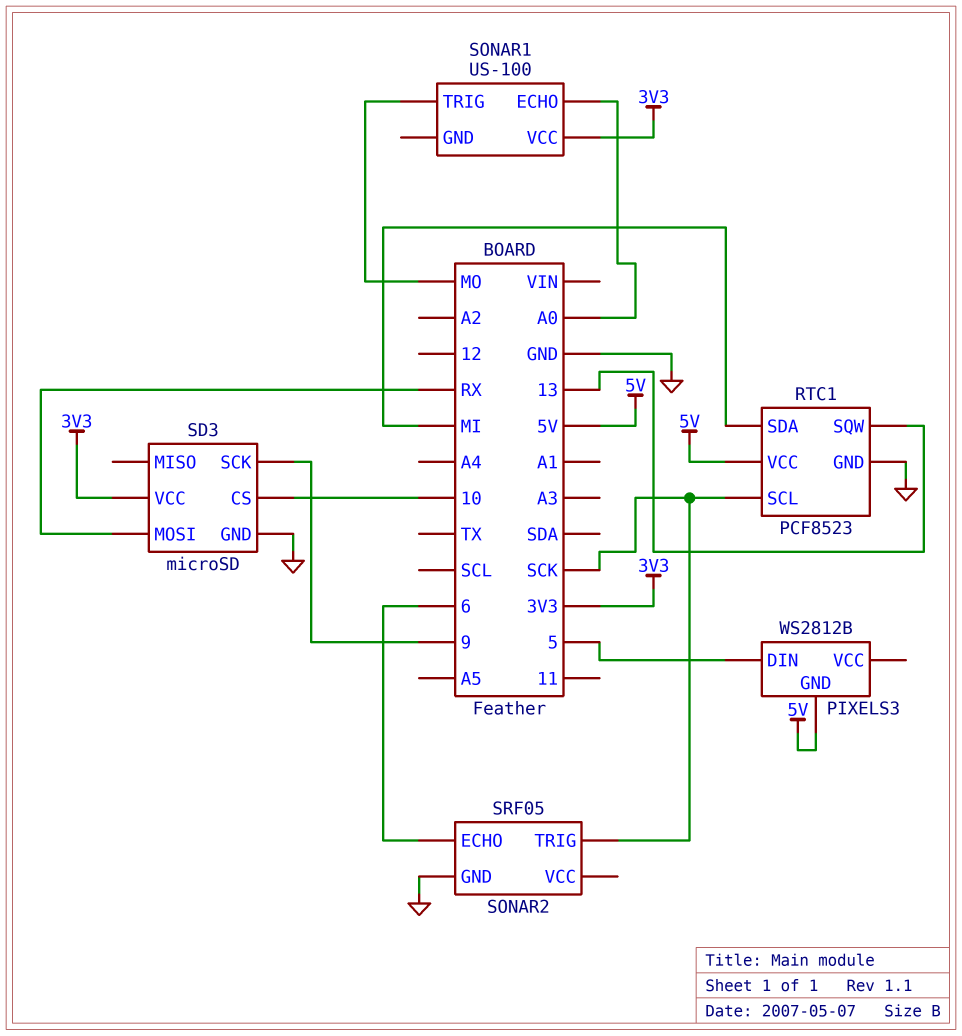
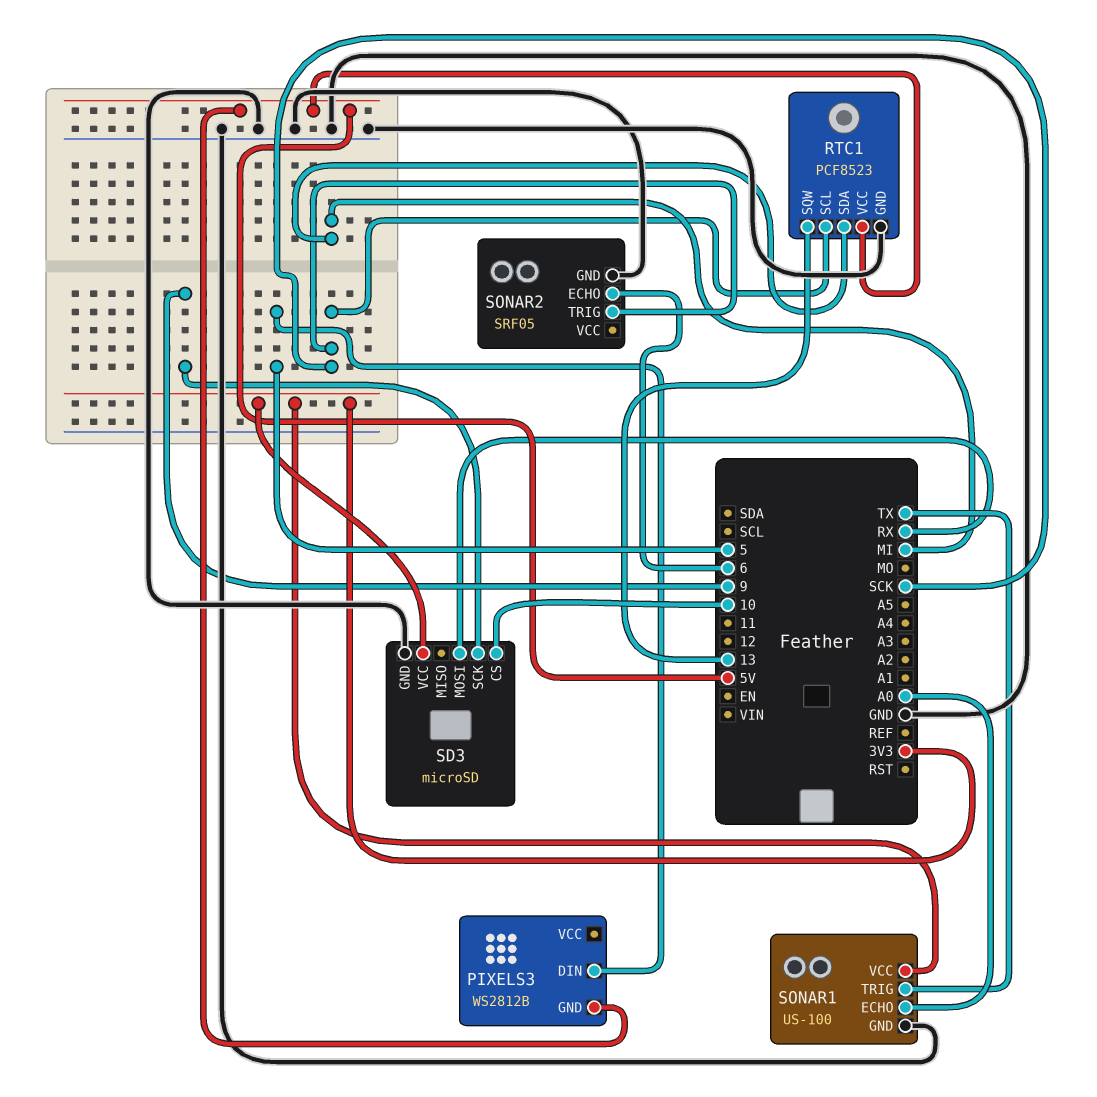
SONAR1 pin GND: none -> GND
SONAR1 pin TRIG: MO -> TX

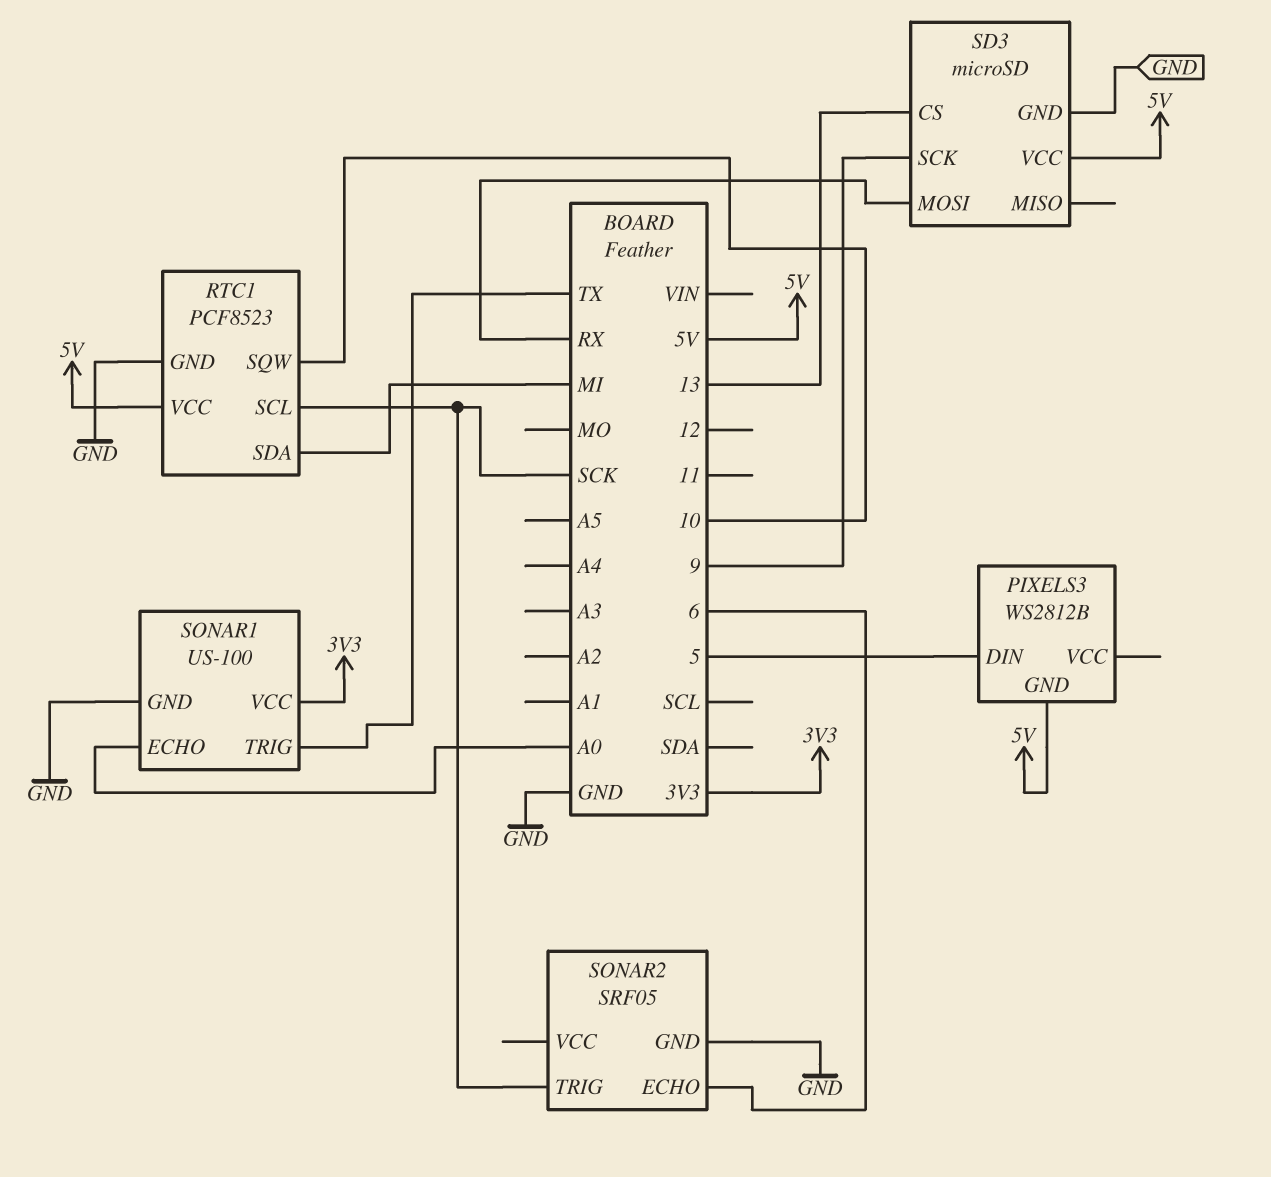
RTC1 pin SQW: 13 -> 10
SD3 pin CS: 10 -> 13
SD3 pin VCC: 3V3 -> 5V

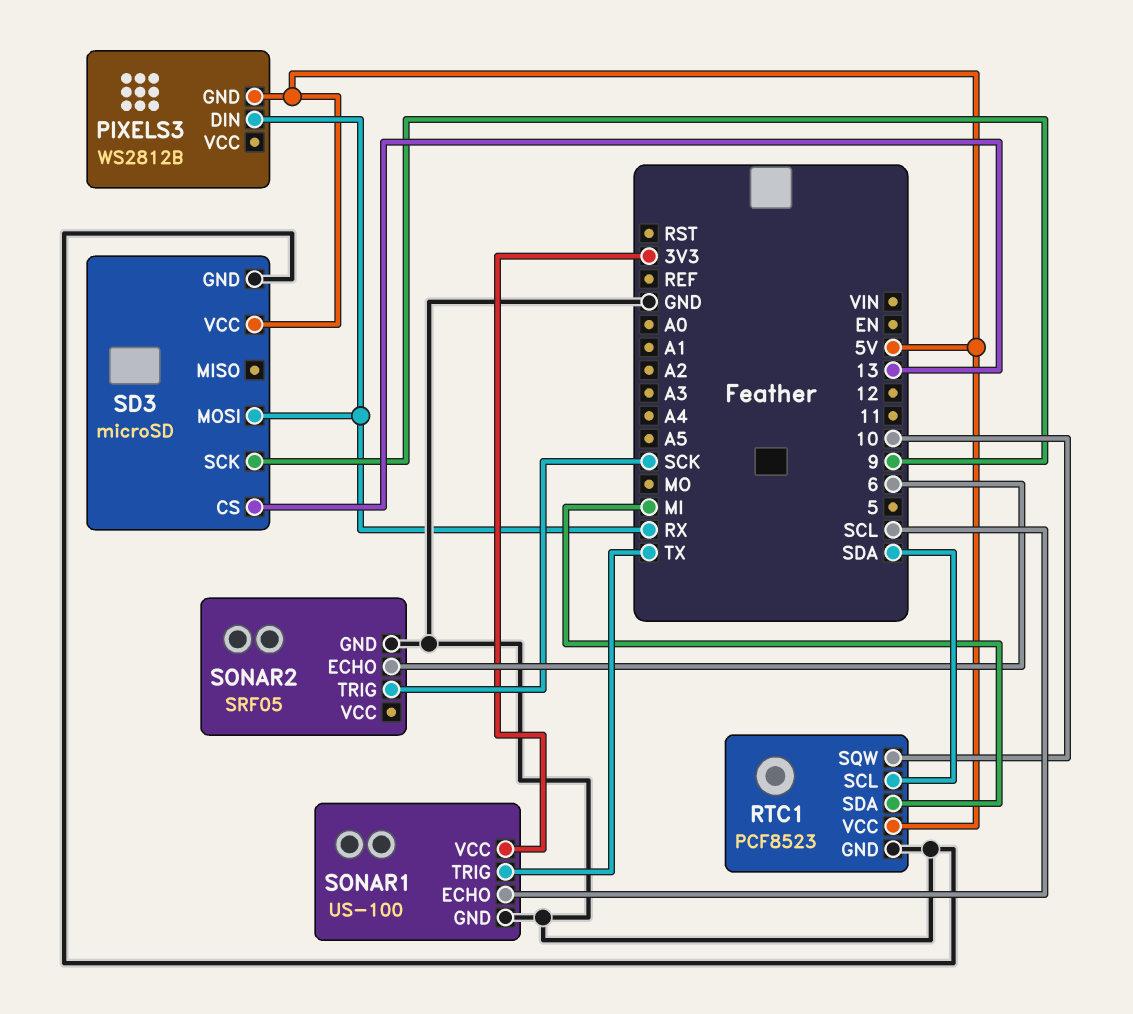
PIXELS3 pin DIN: 5 -> RX
RTC1 pin SCL: SCK -> SDA
SONAR1 pin ECHO: A0 -> SCL

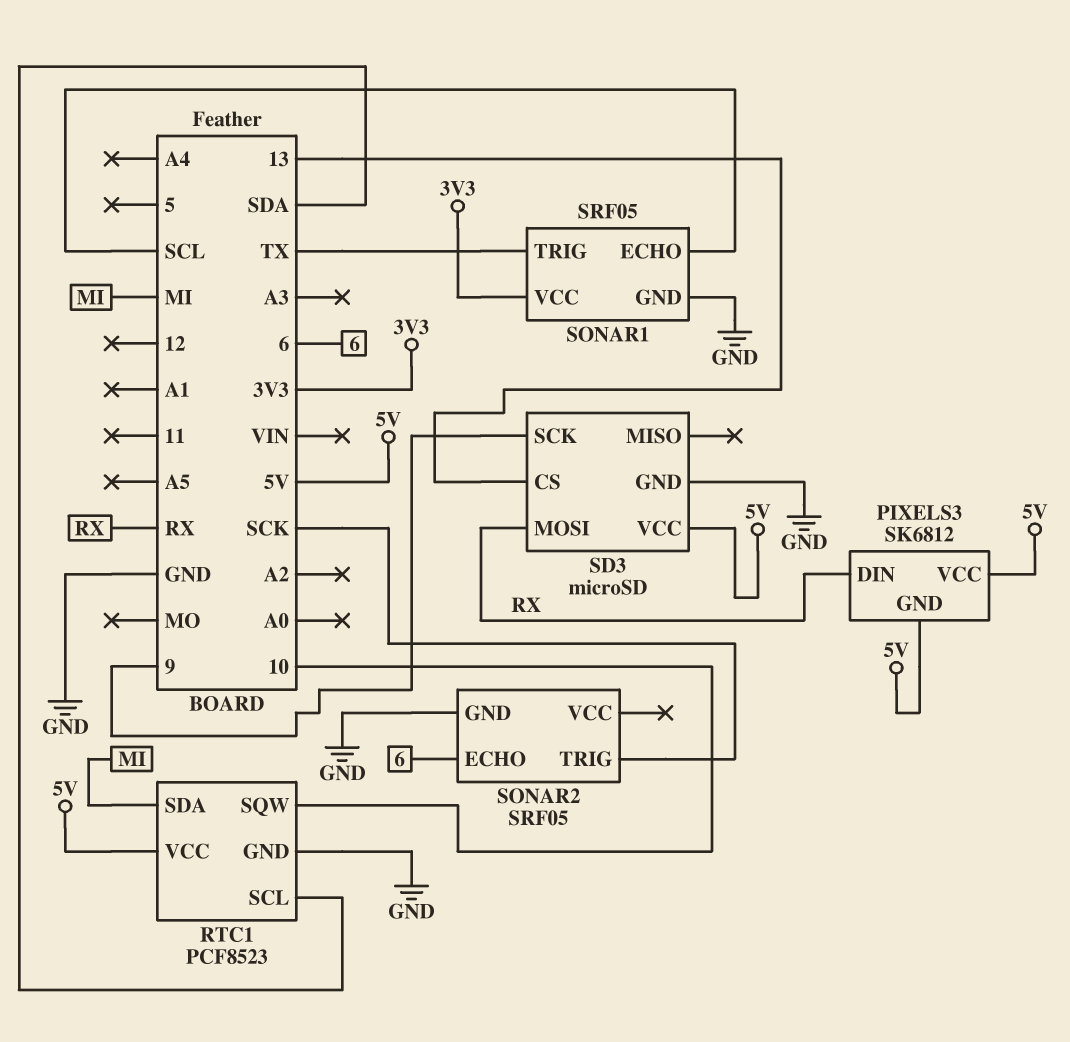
PIXELS3: WS2812B -> SK6812
PIXELS3 pin VCC: none -> 5V
SONAR1: US-100 -> SRF05

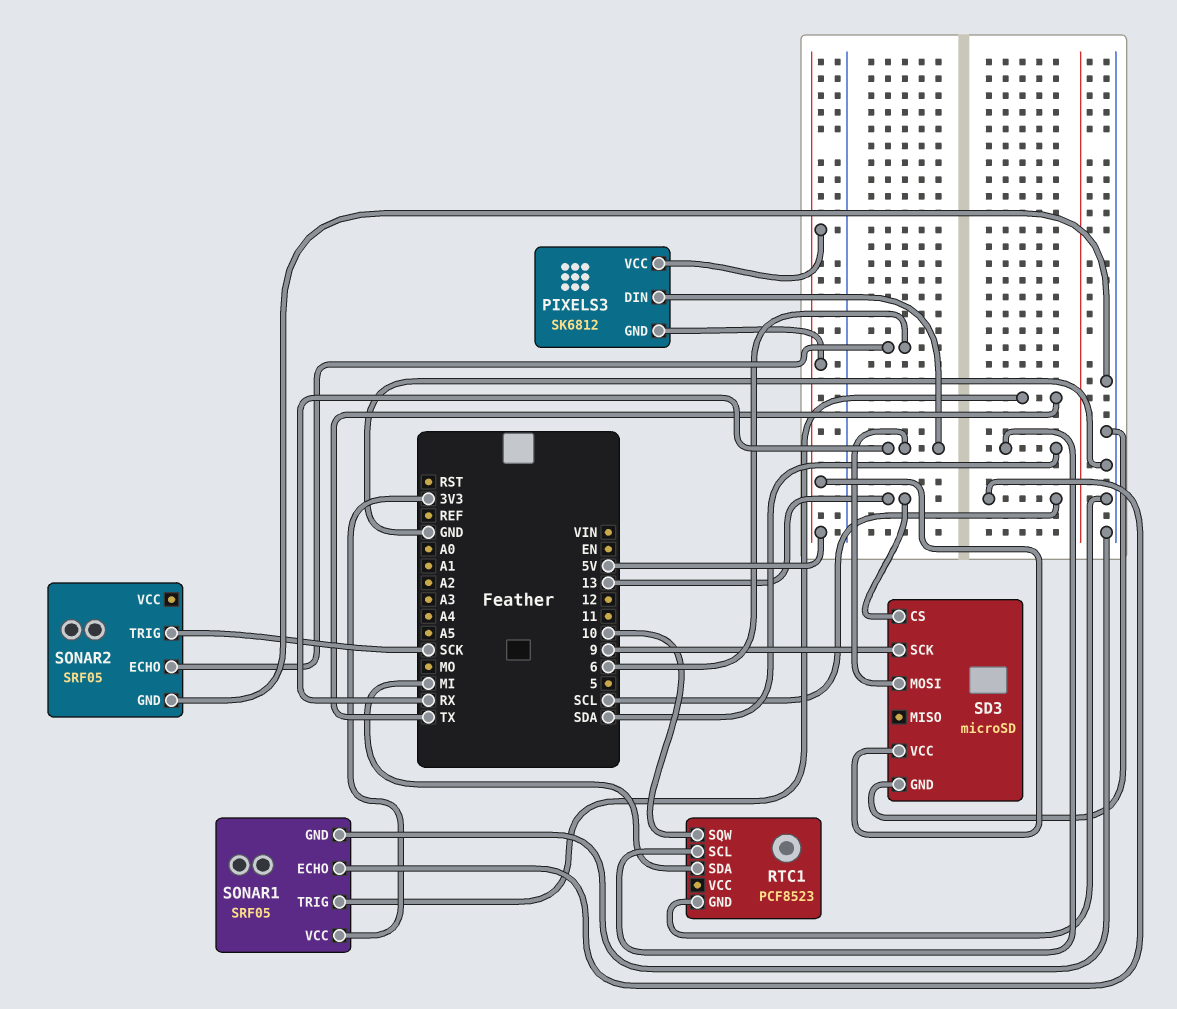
RTC1 pin VCC: 5V -> none

